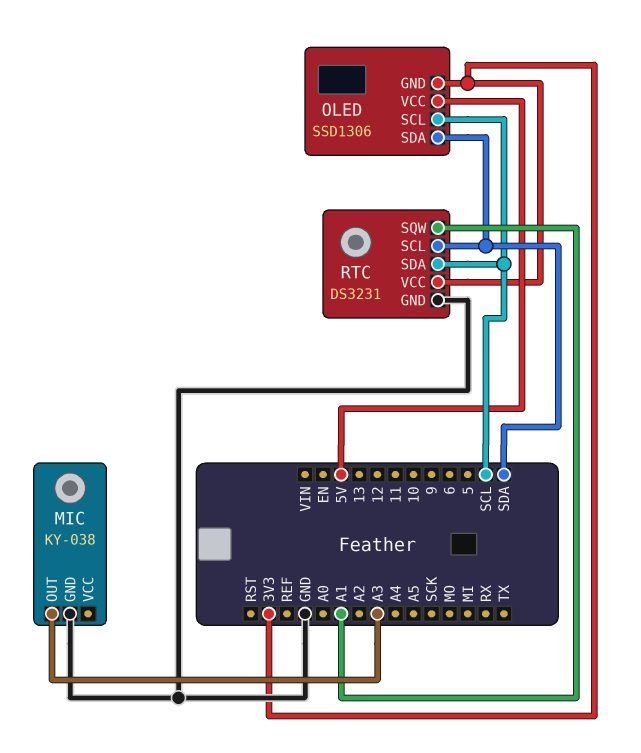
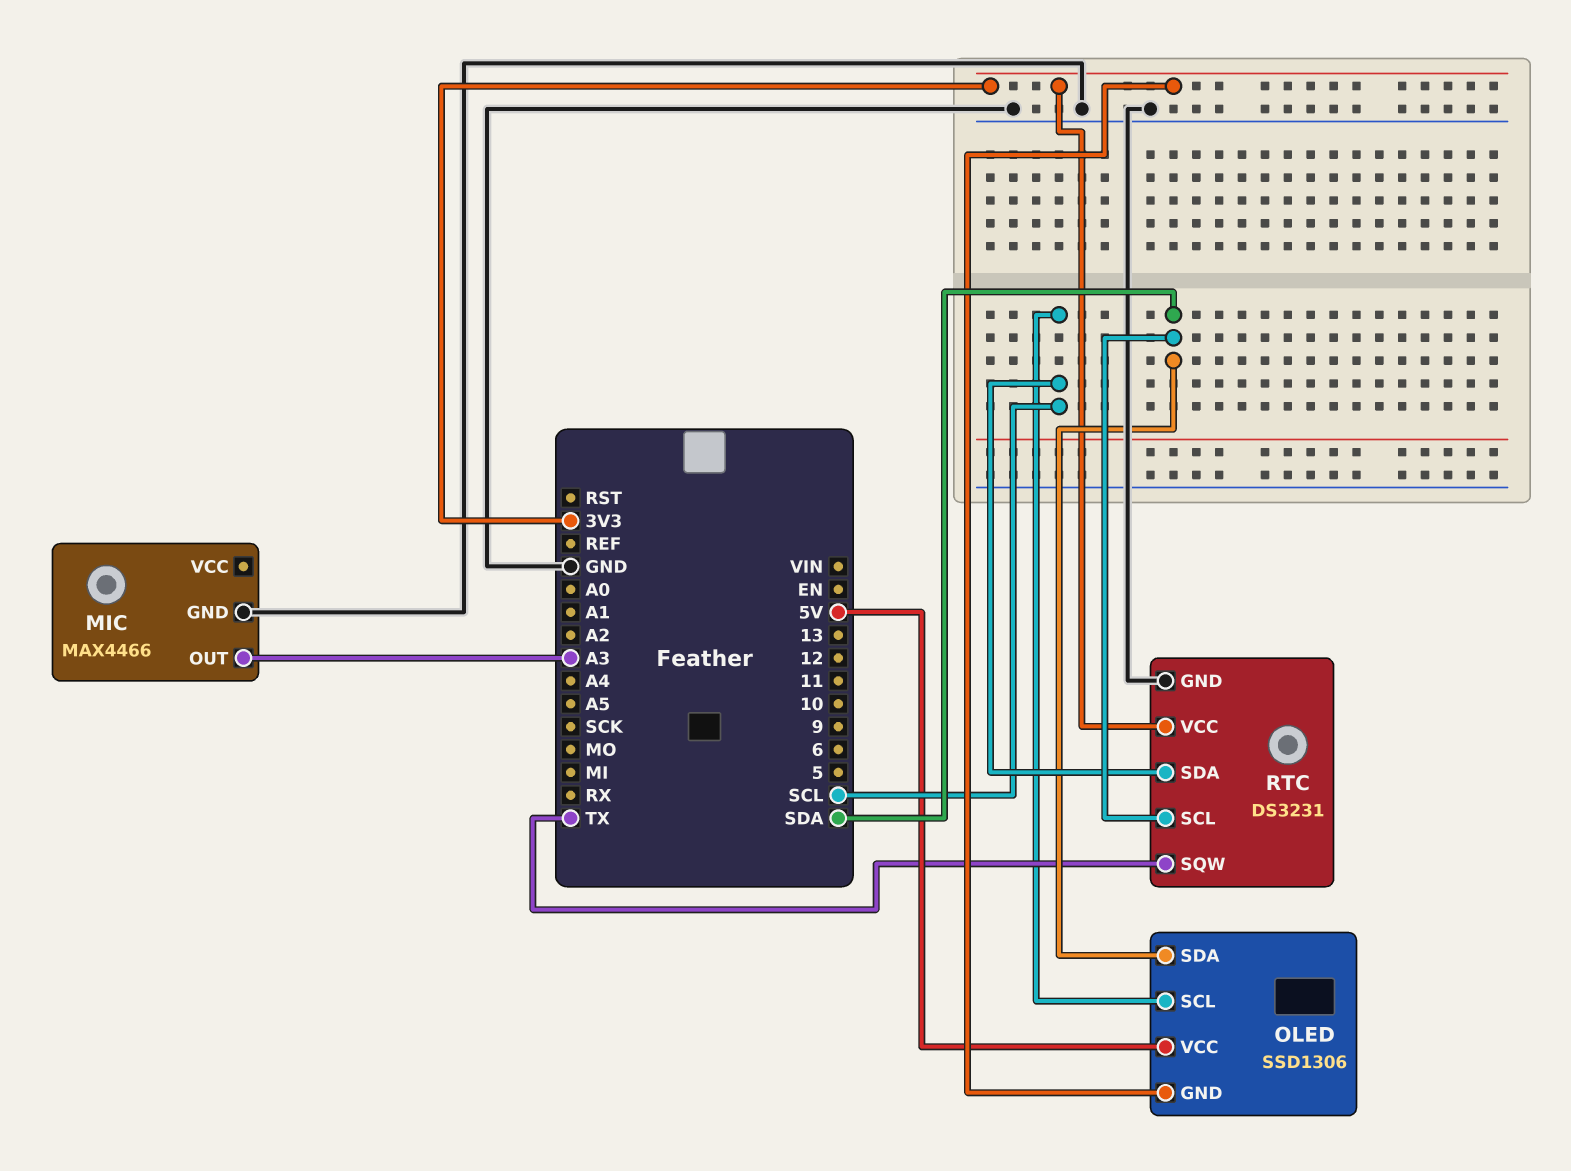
MIC: KY-038 -> MAX4466
RTC pin SQW: A1 -> TX

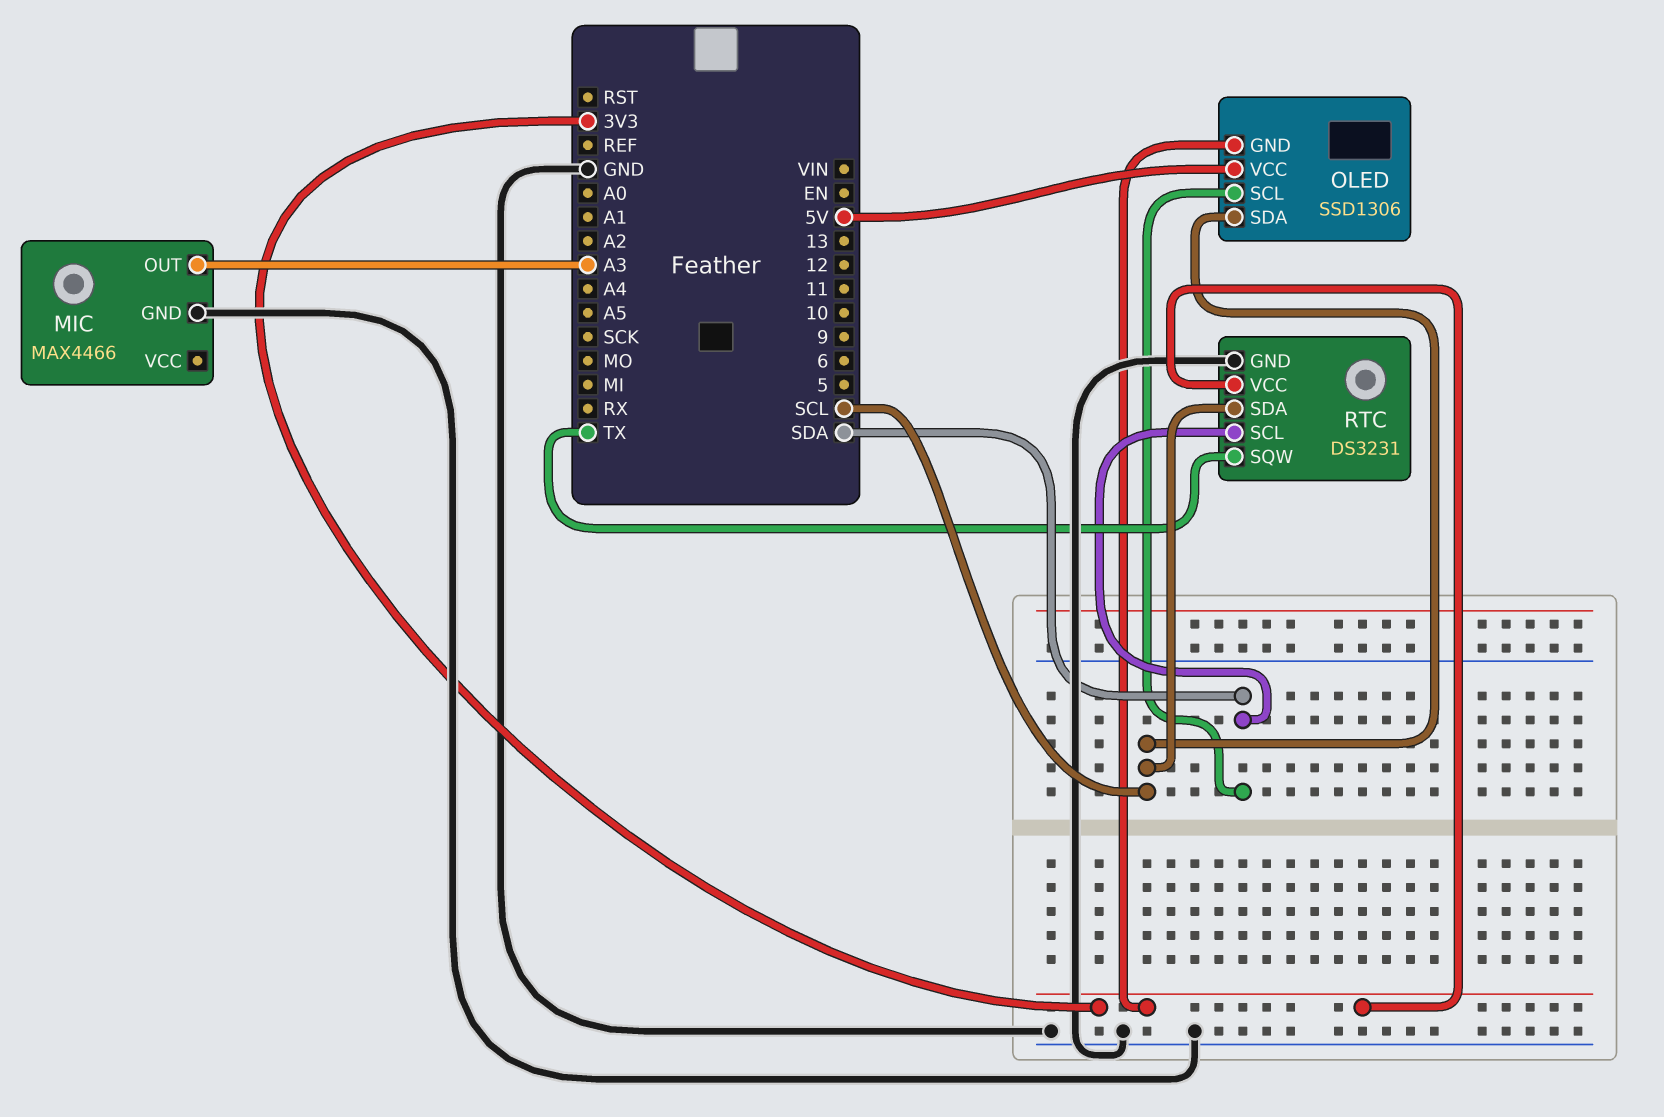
OLED pin SCL: SCL -> SDA
OLED pin SDA: SDA -> SCL

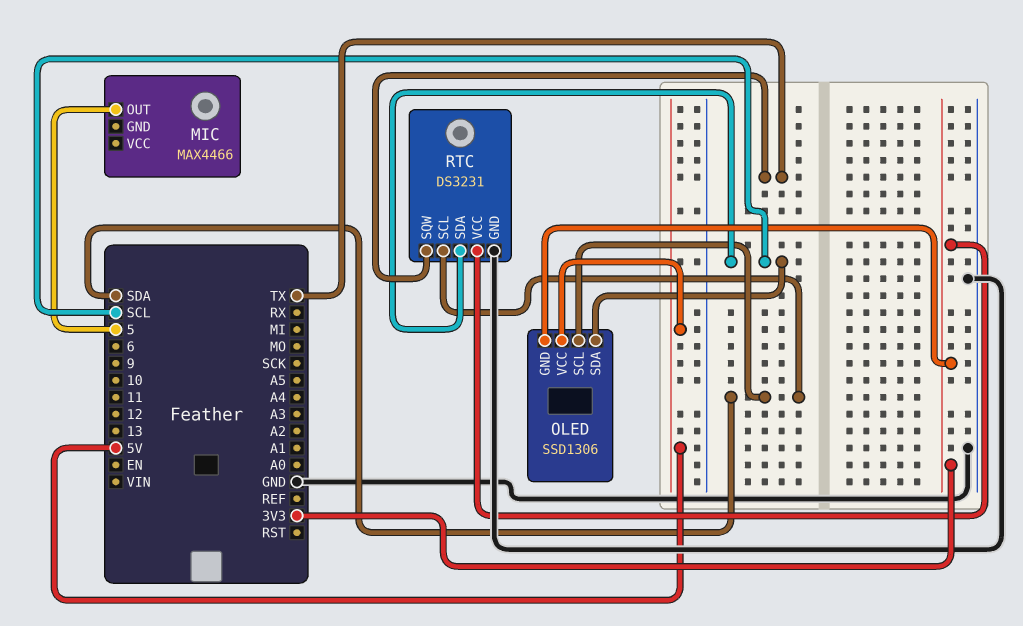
MIC pin GND: GND -> none
MIC pin OUT: A3 -> 5

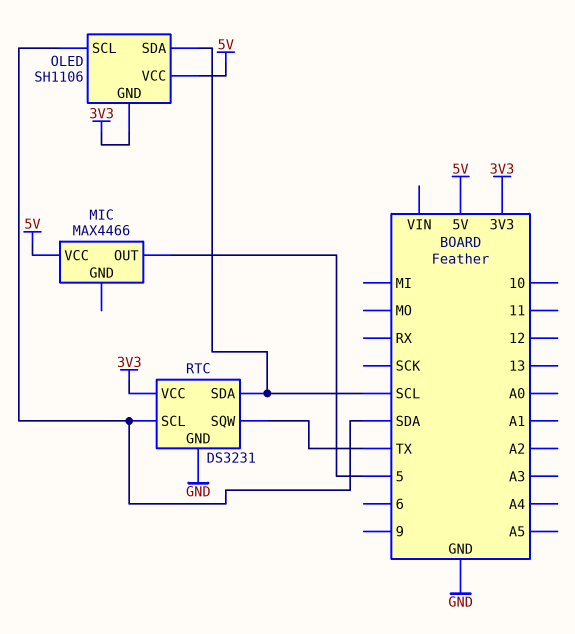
MIC pin VCC: none -> 5V
OLED: SSD1306 -> SH1106

